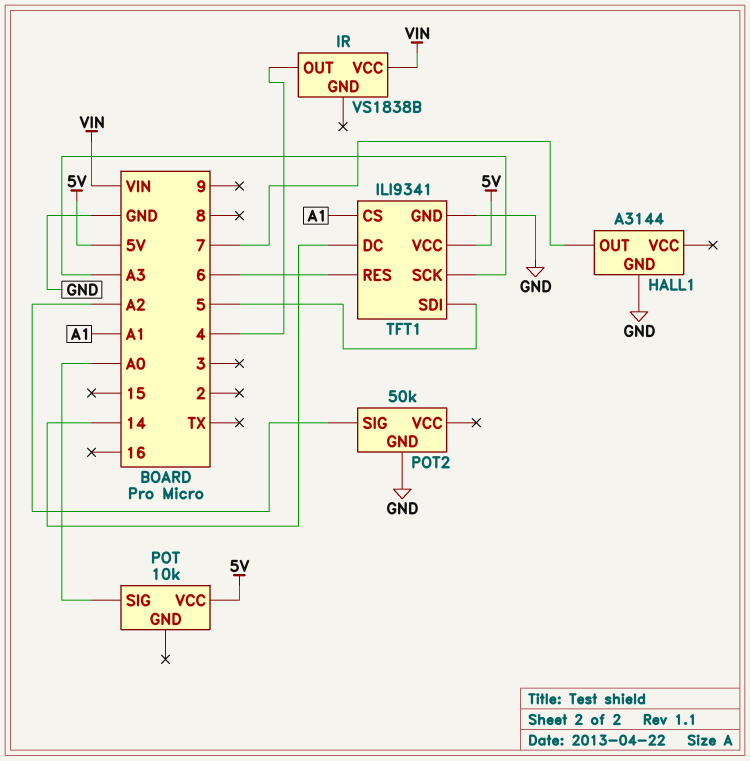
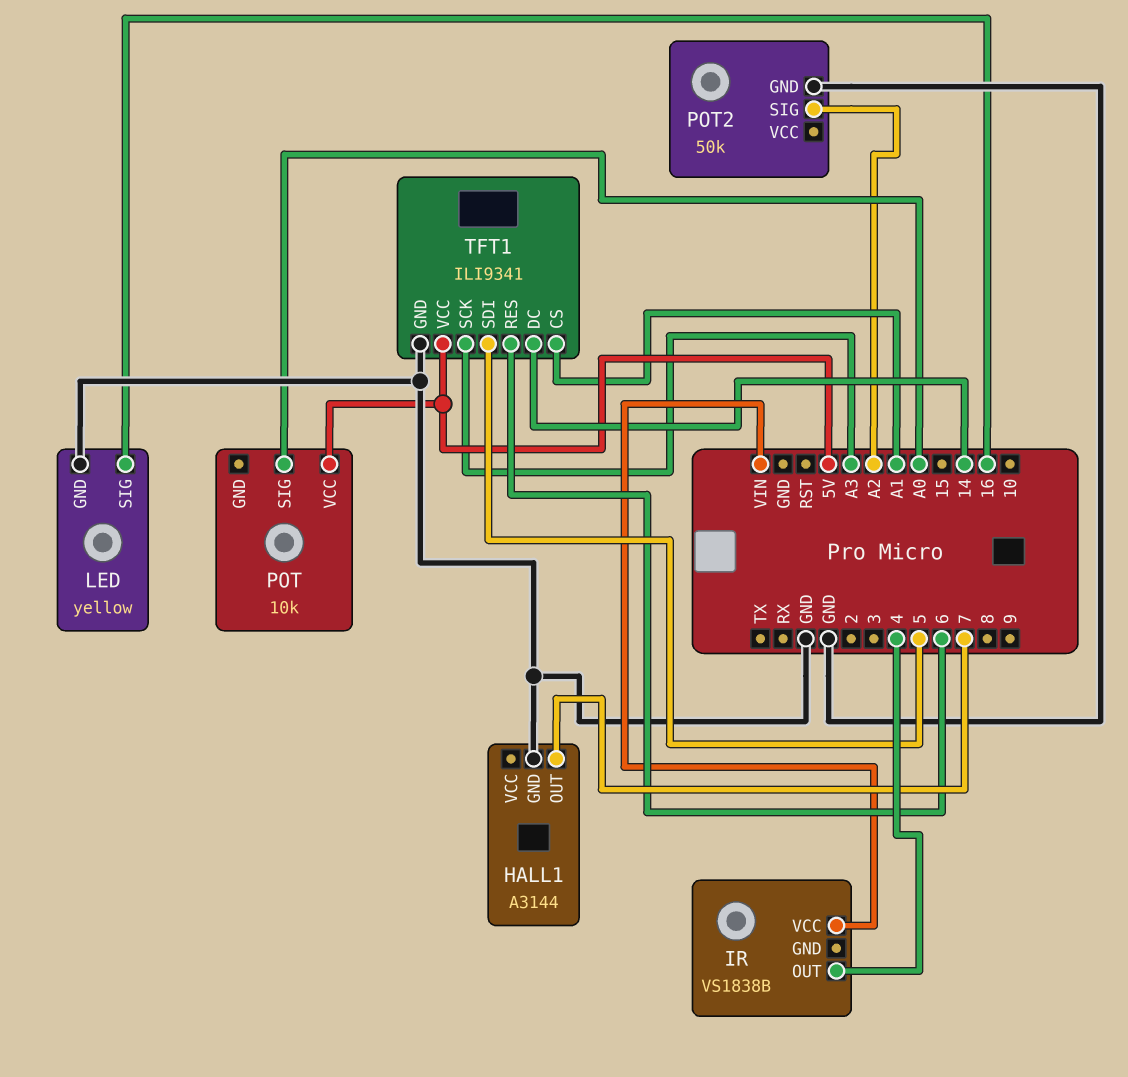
LED: none -> yellow
LED pin GND: none -> GND
LED pin SIG: none -> 16

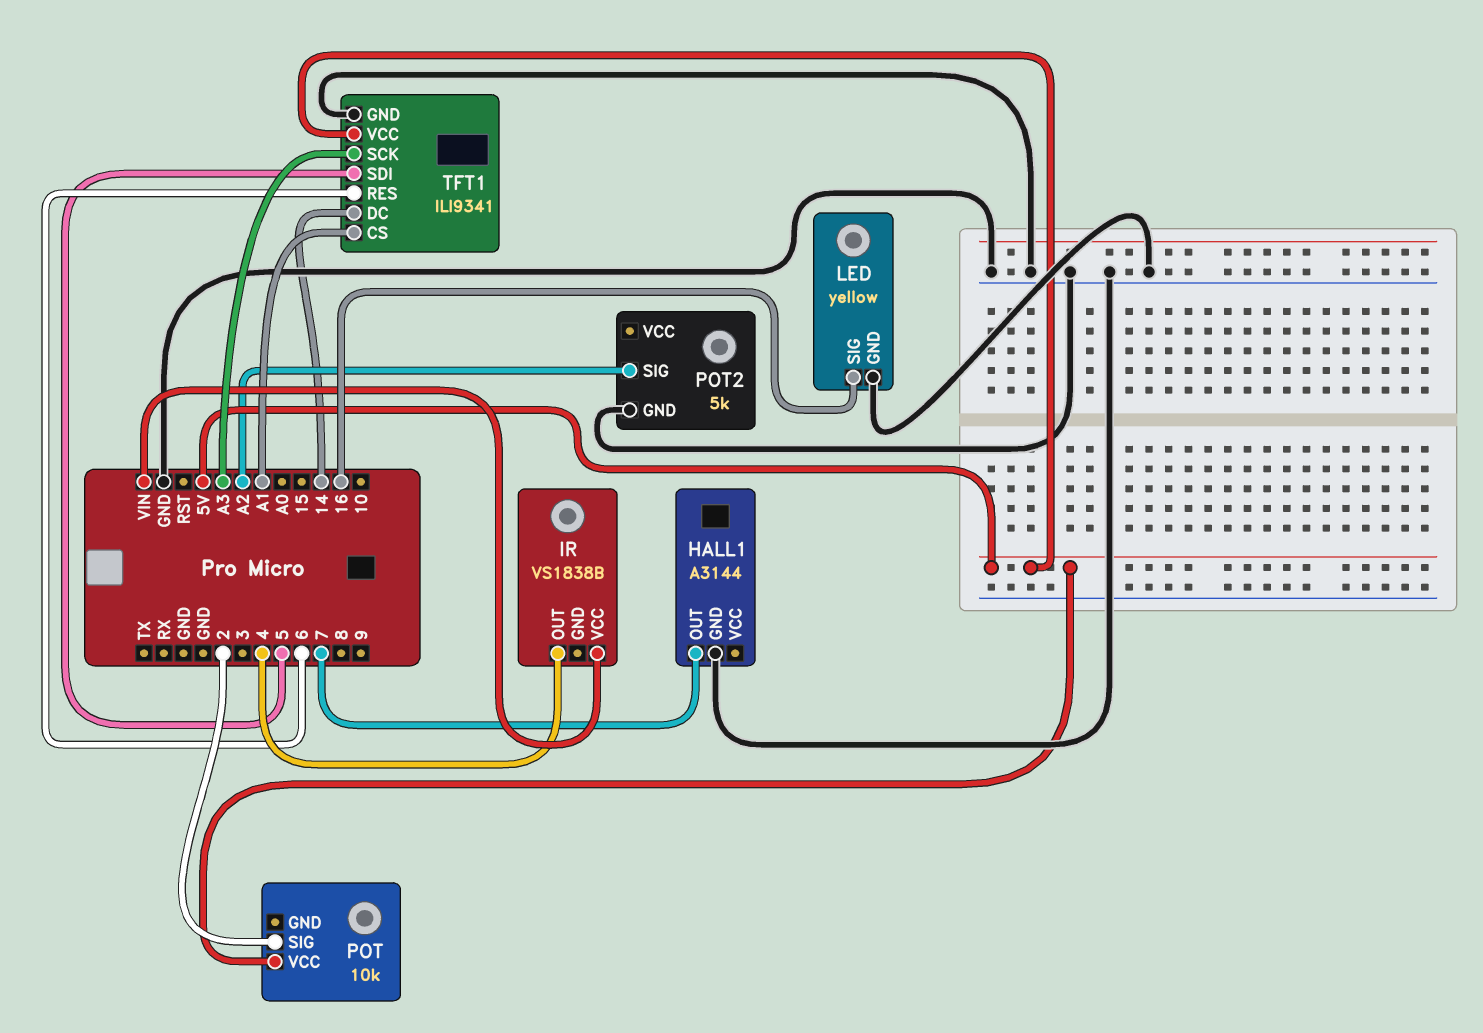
POT pin SIG: A0 -> 2
POT2: 50k -> 5k

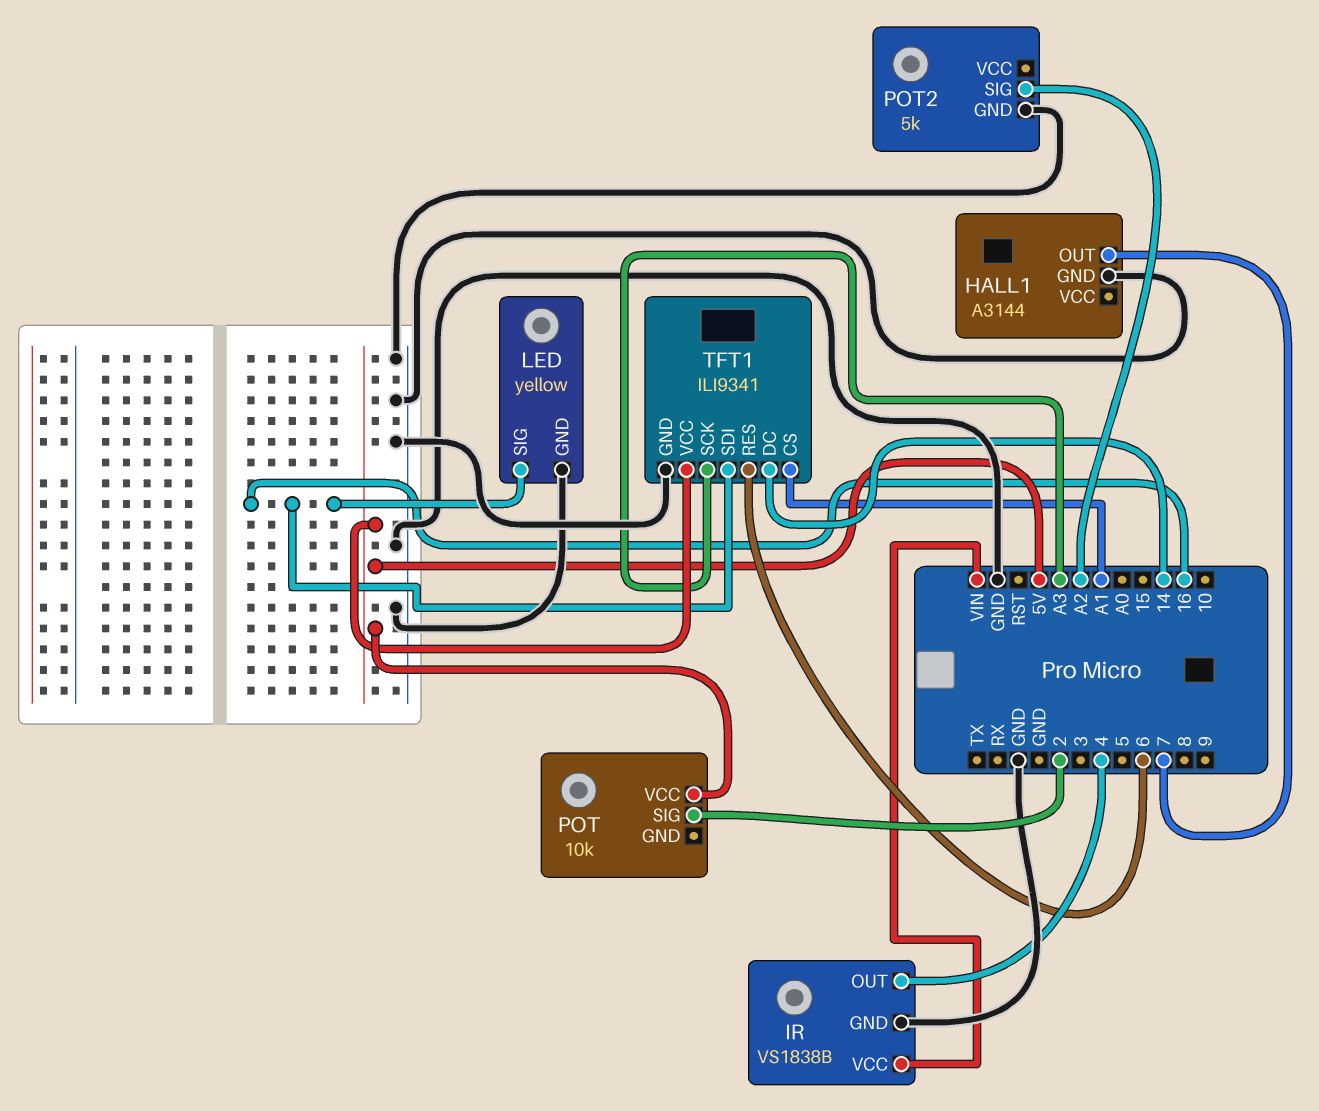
IR pin GND: none -> GND
TFT1 pin SDI: 5 -> 16

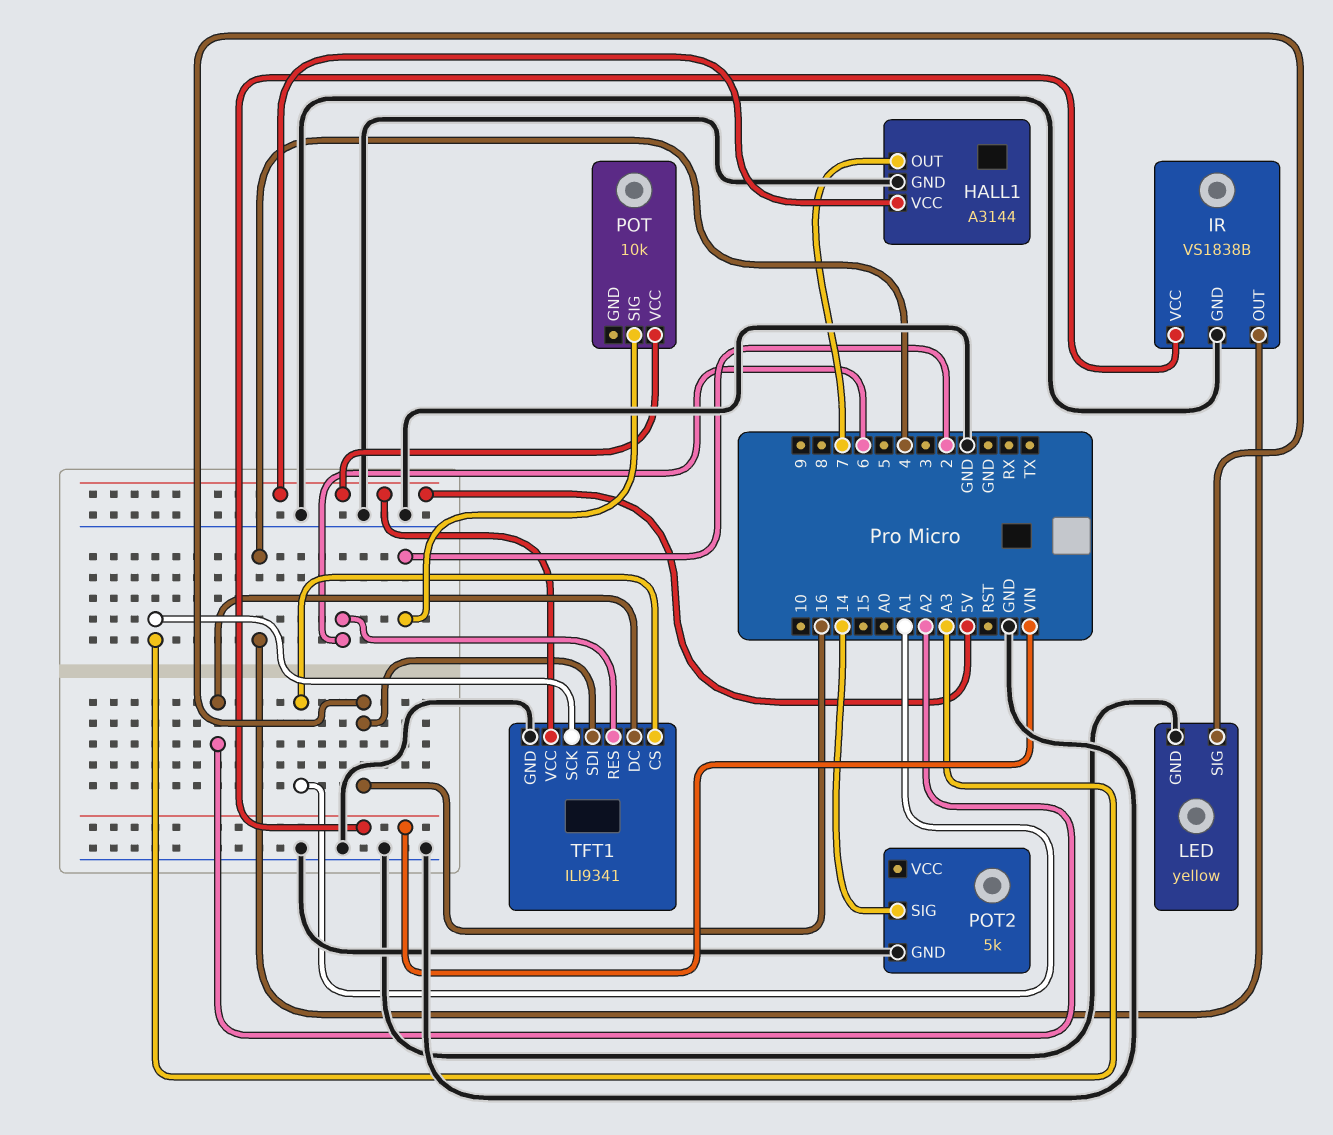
HALL1 pin VCC: none -> 5V
POT2 pin SIG: A2 -> 14
TFT1 pin DC: 14 -> A2

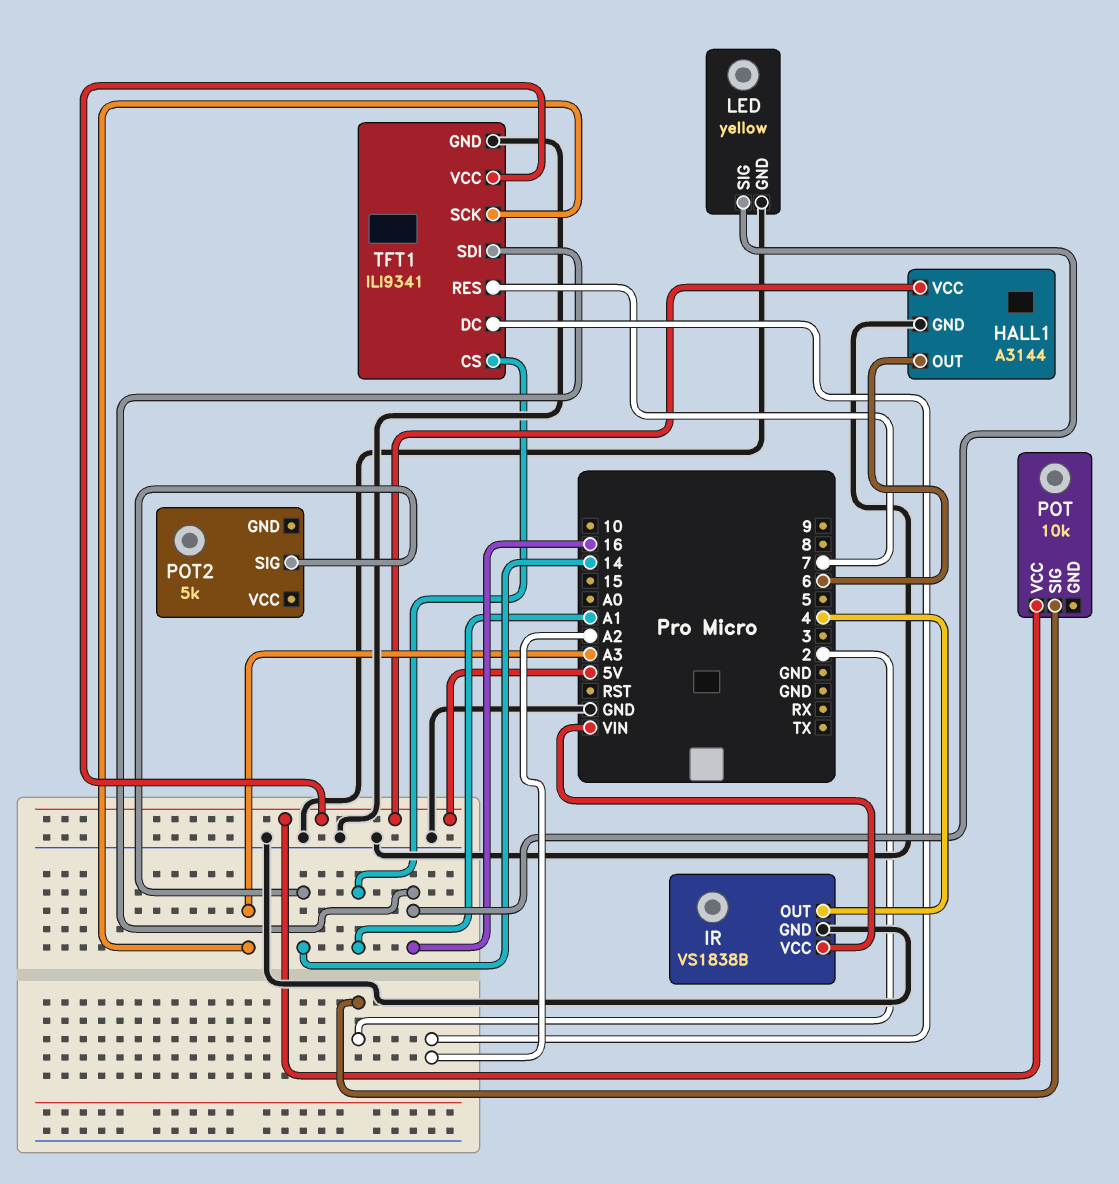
HALL1 pin OUT: 7 -> 6
POT2 pin GND: GND -> none
TFT1 pin RES: 6 -> 7

